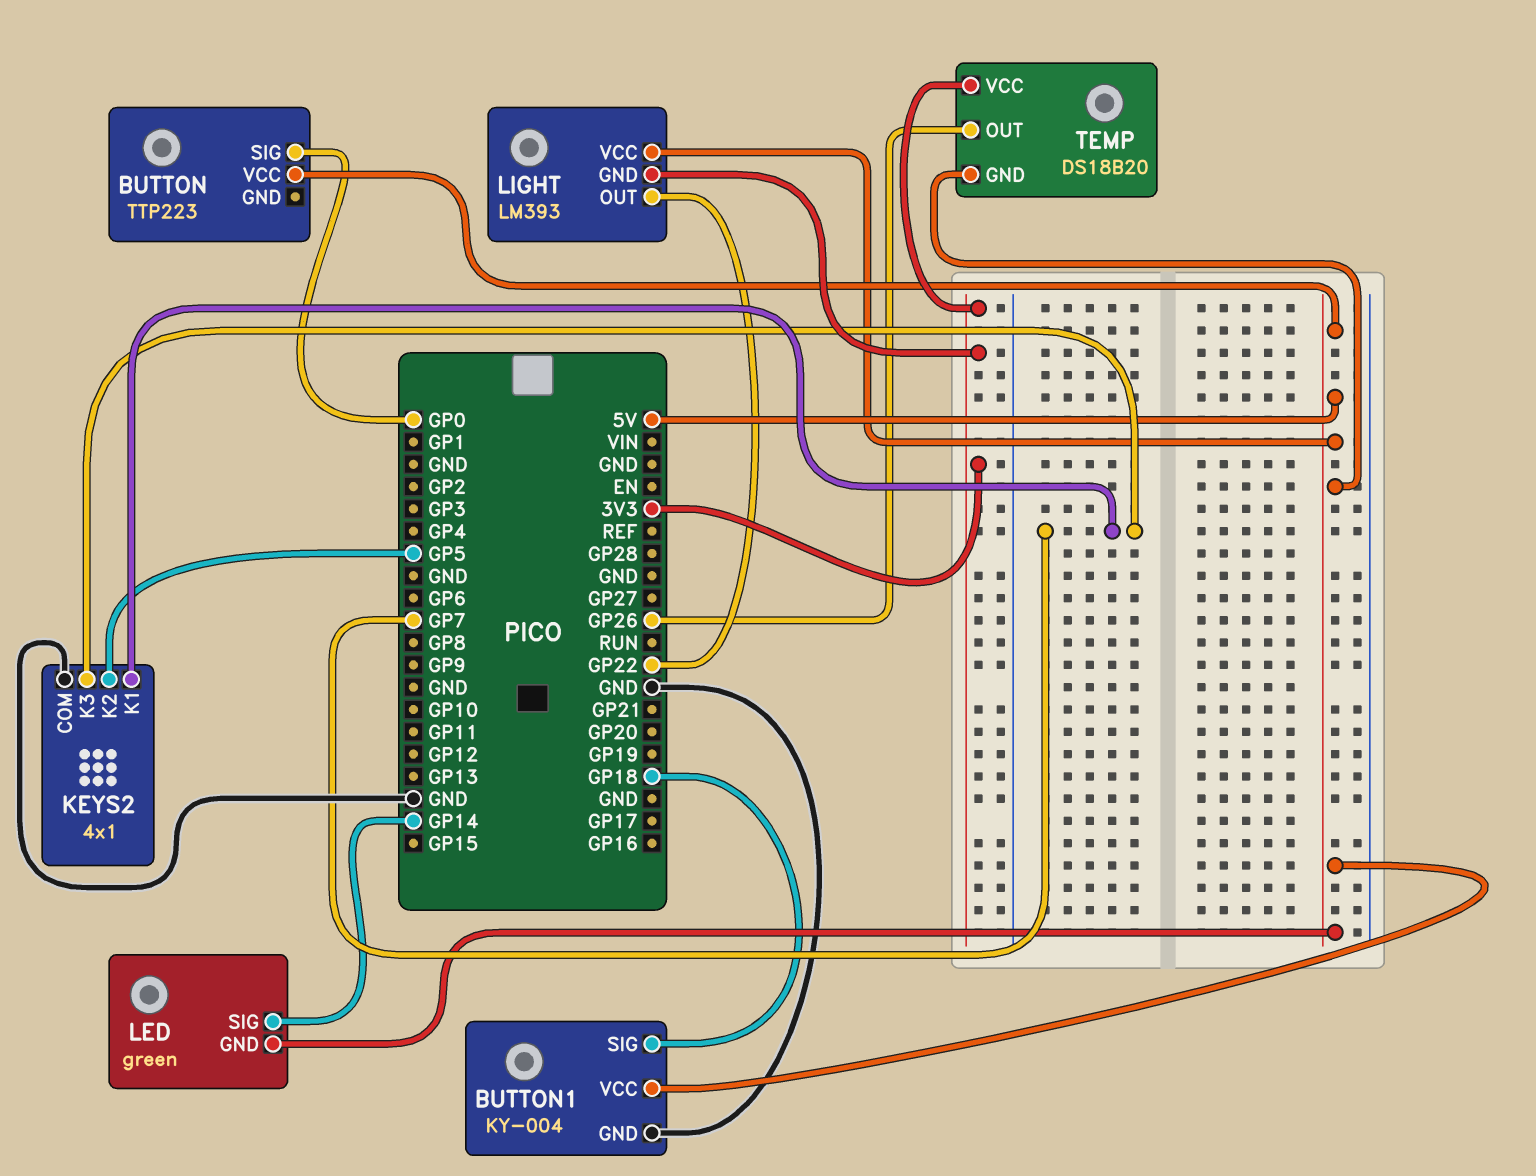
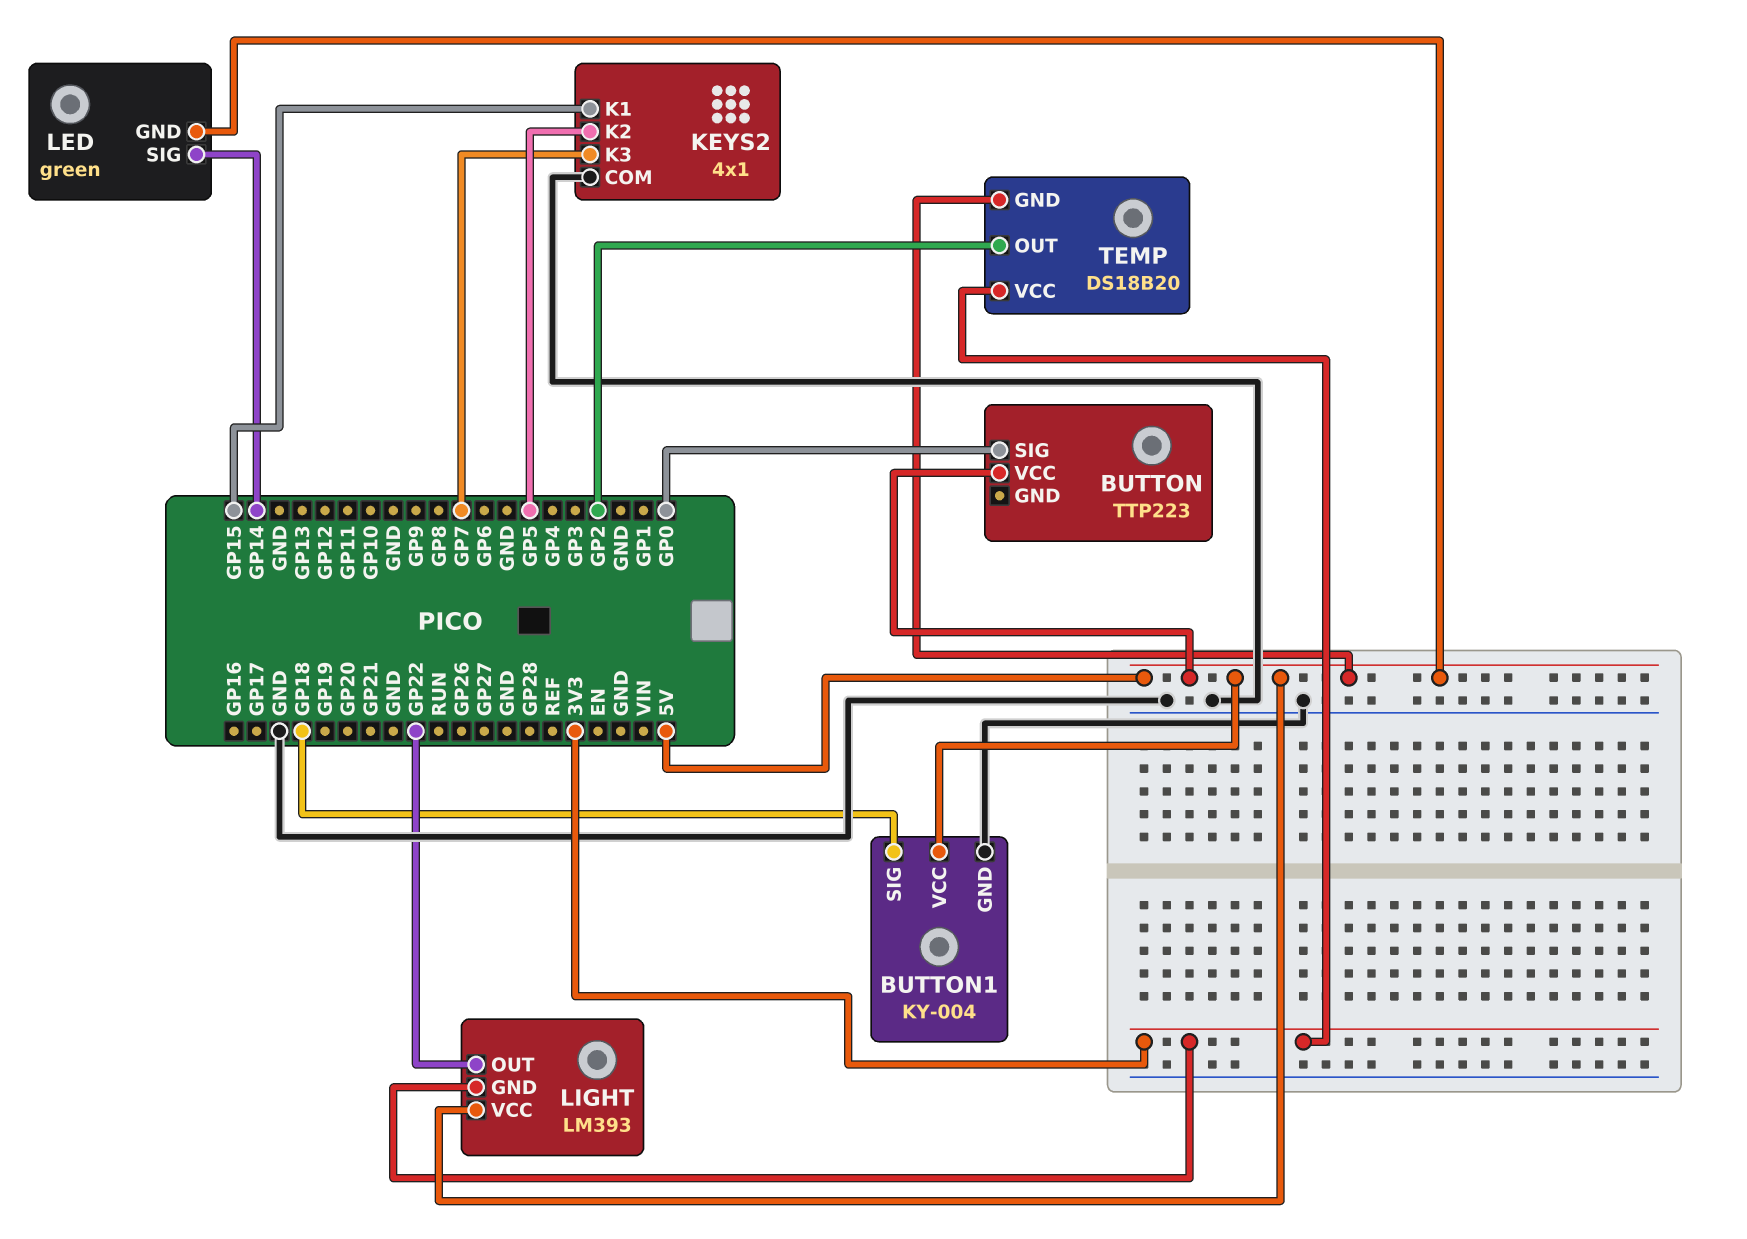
KEYS2 pin K1: GP7 -> GP15
TEMP pin OUT: GP26 -> GP2

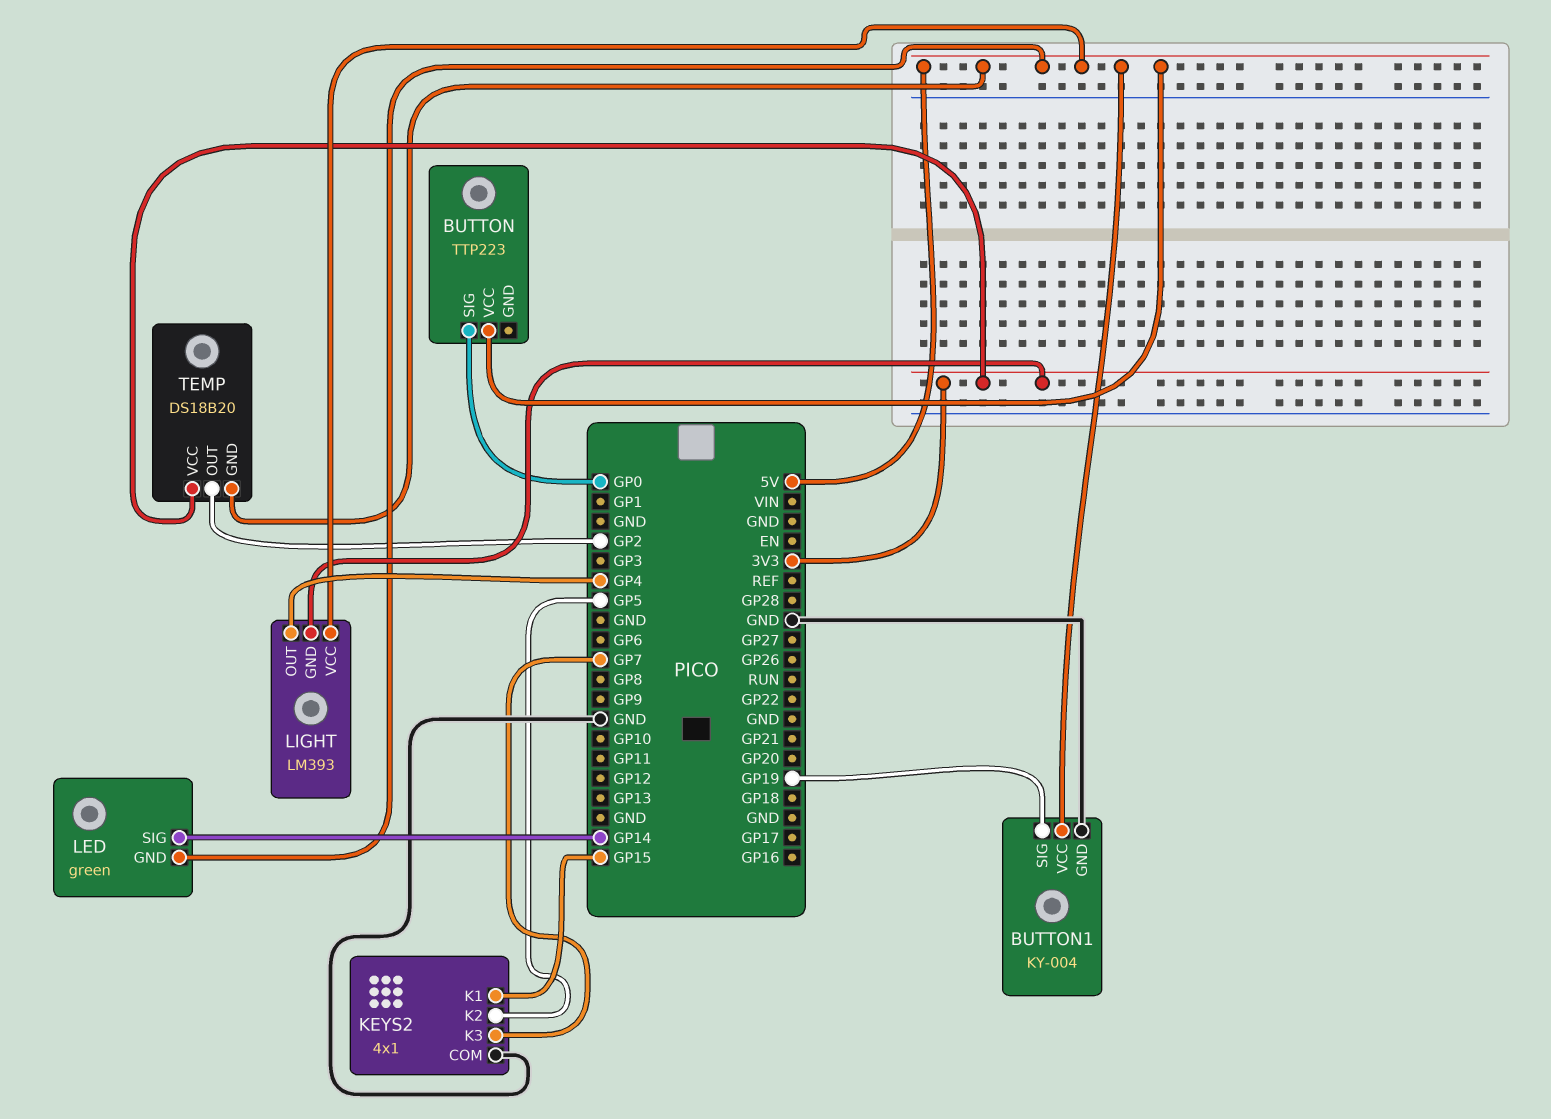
BUTTON1 pin SIG: GP18 -> GP19
LIGHT pin OUT: GP22 -> GP4

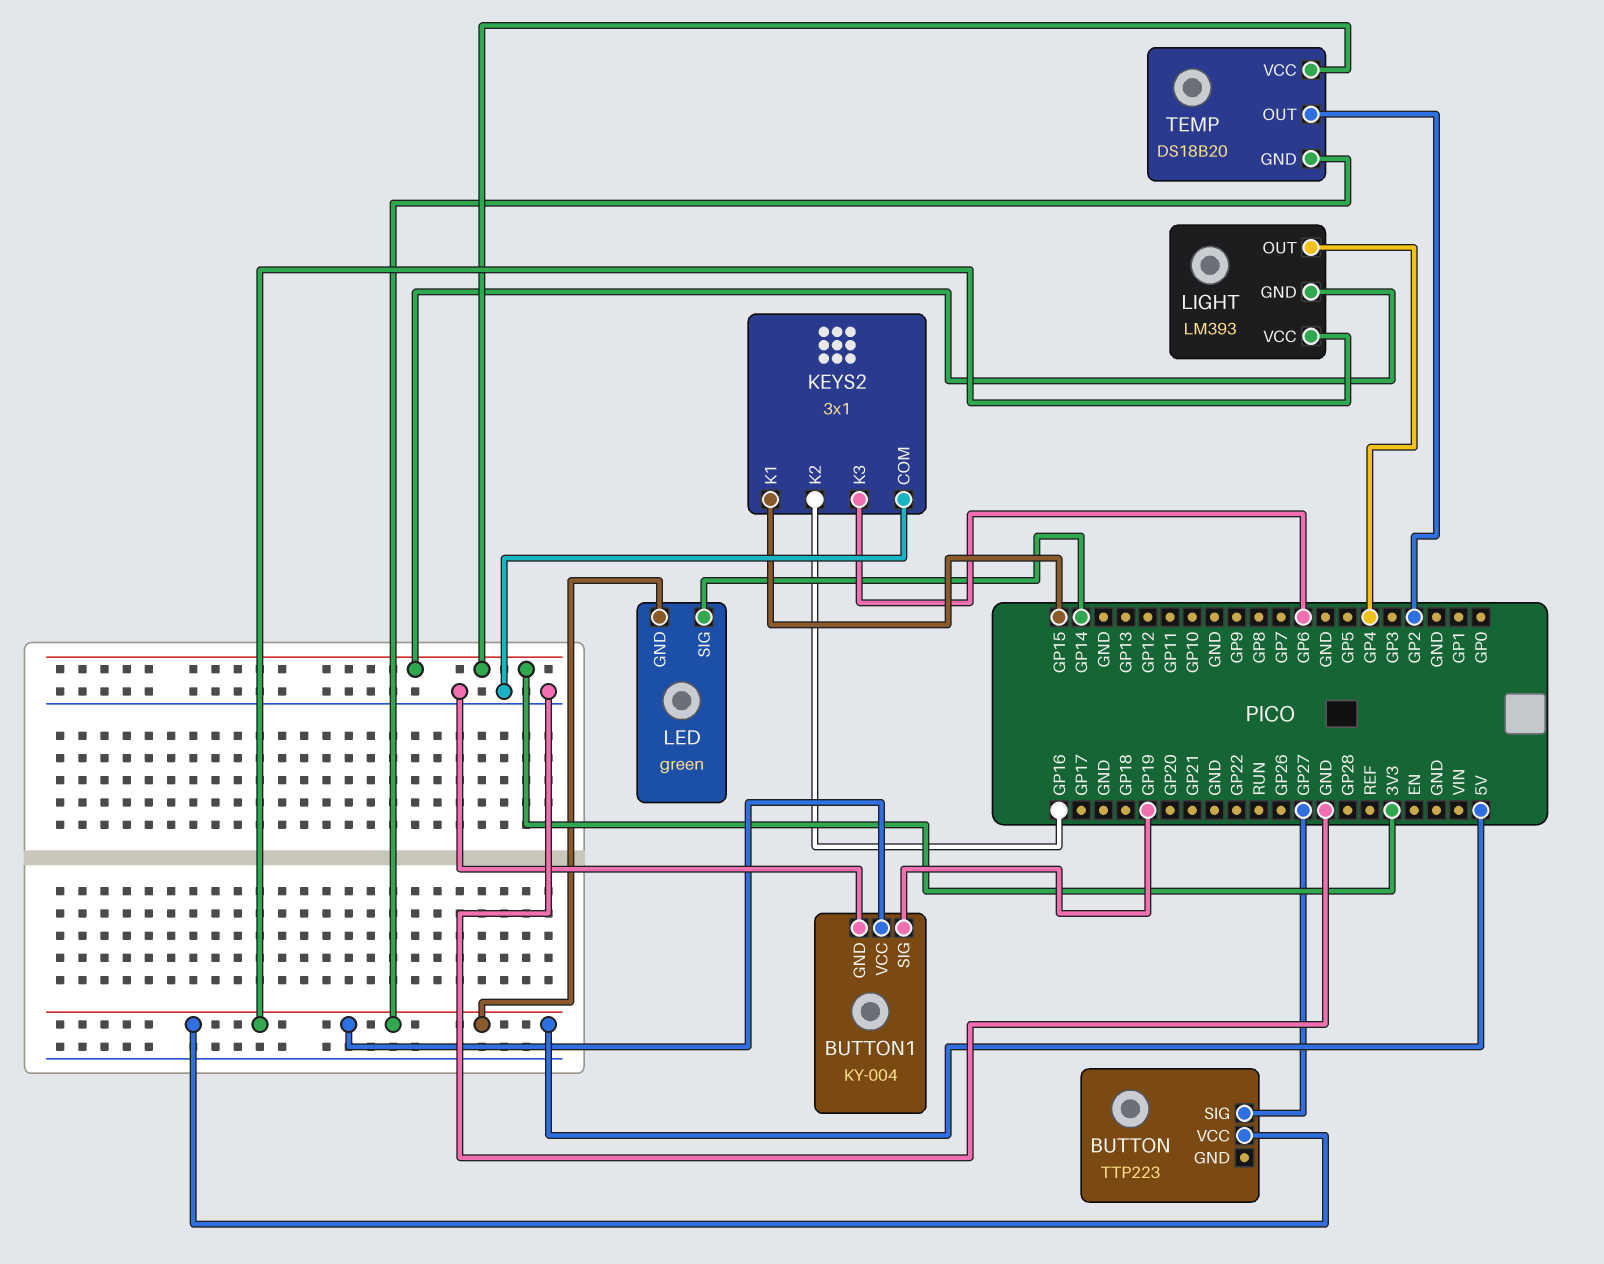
BUTTON pin SIG: GP0 -> GP27
KEYS2: 4x1 -> 3x1
KEYS2 pin K2: GP5 -> GP16
KEYS2 pin K3: GP7 -> GP6

